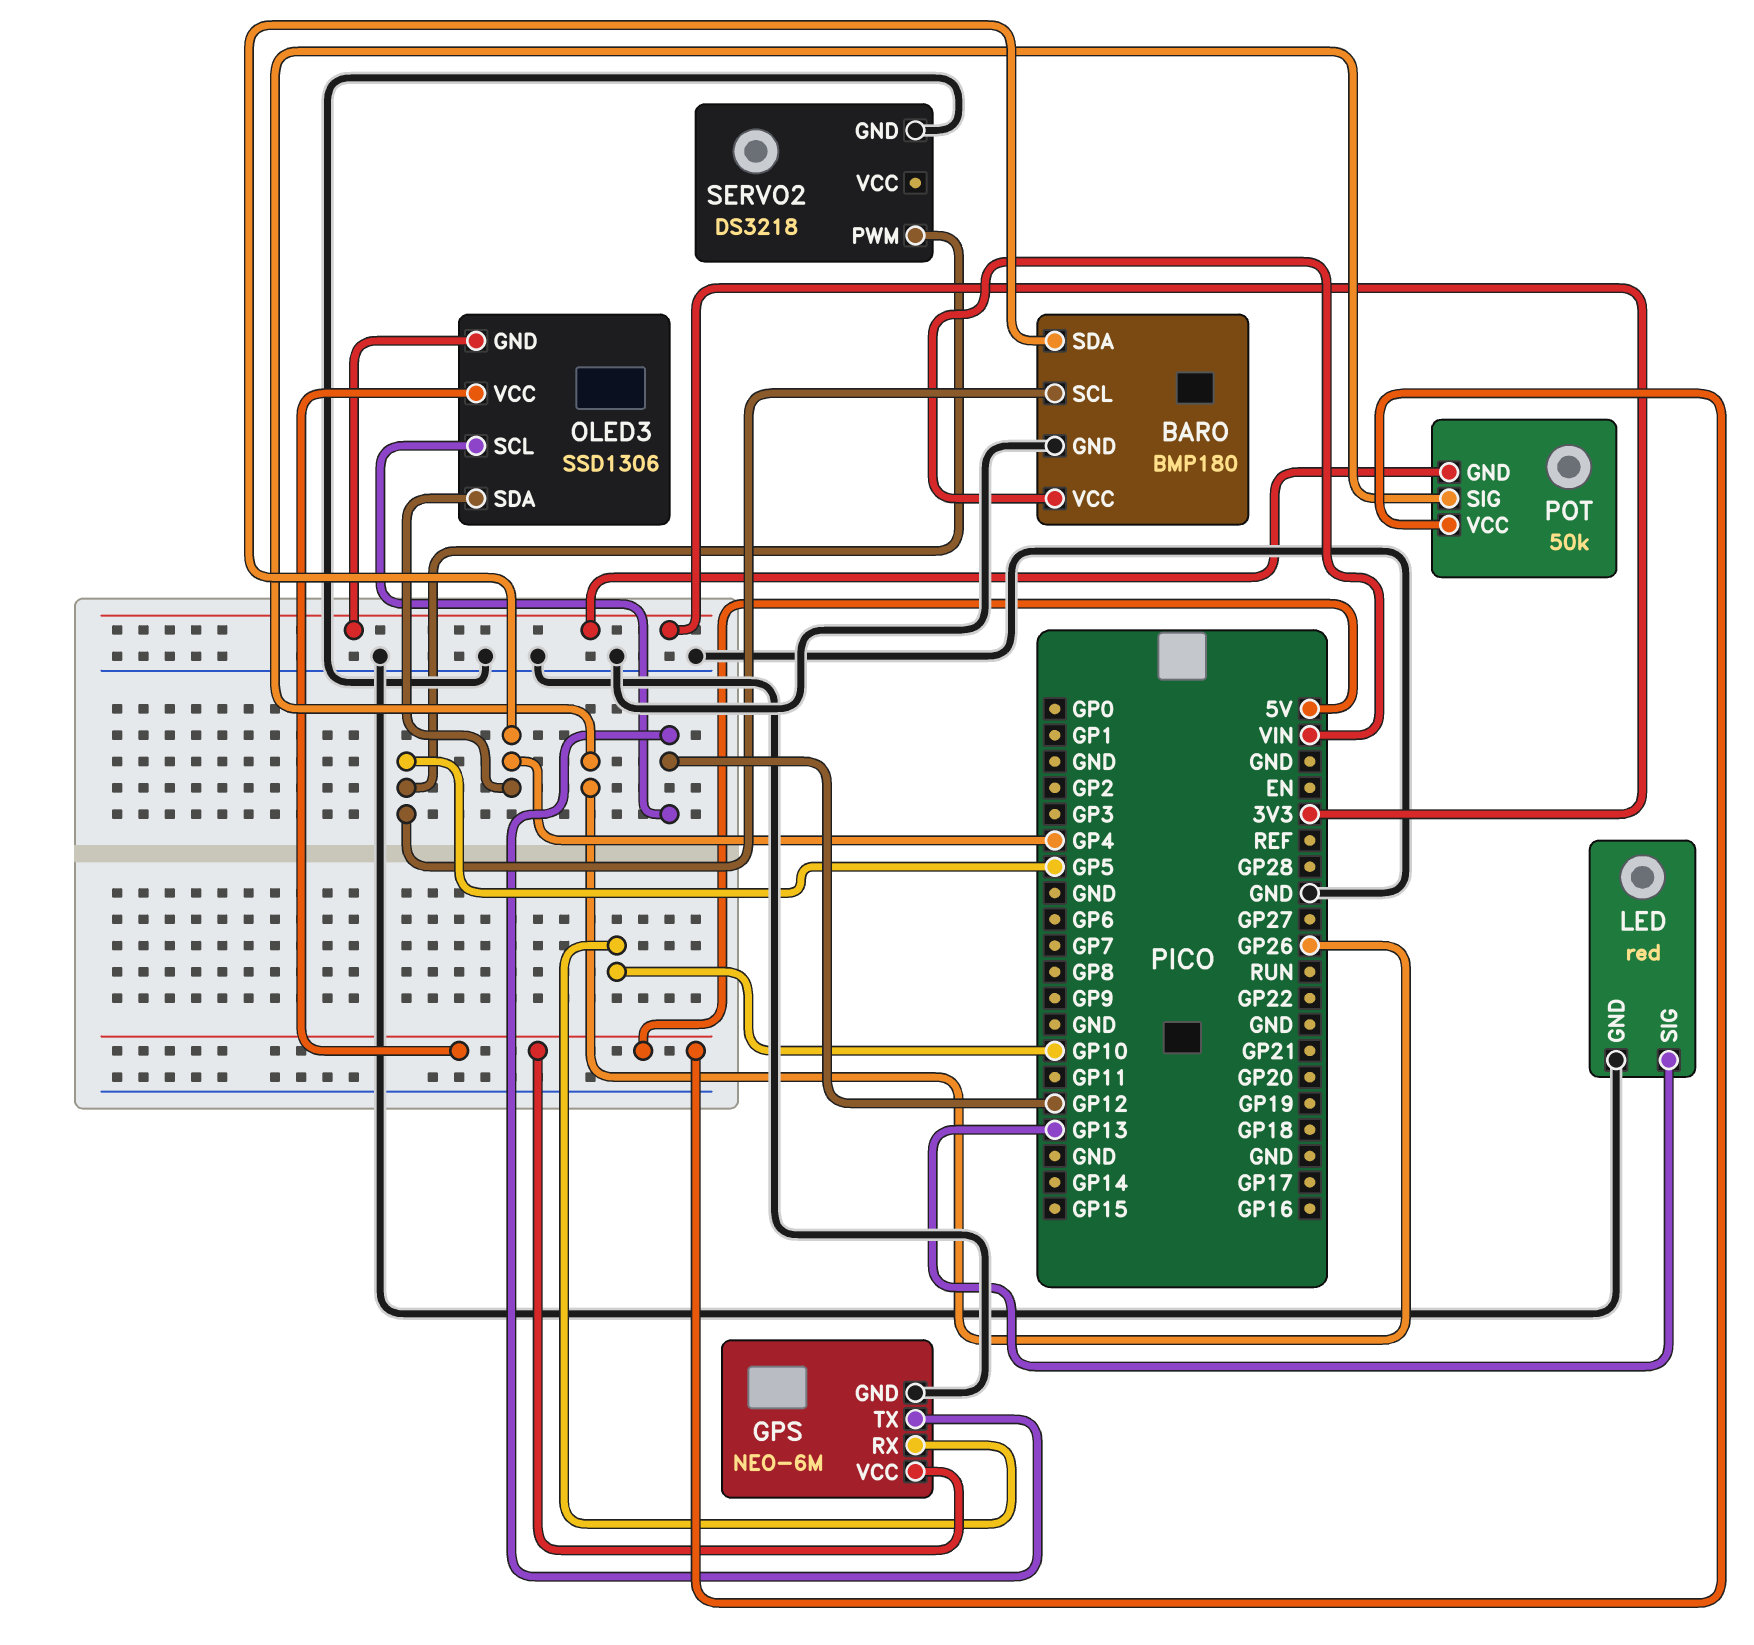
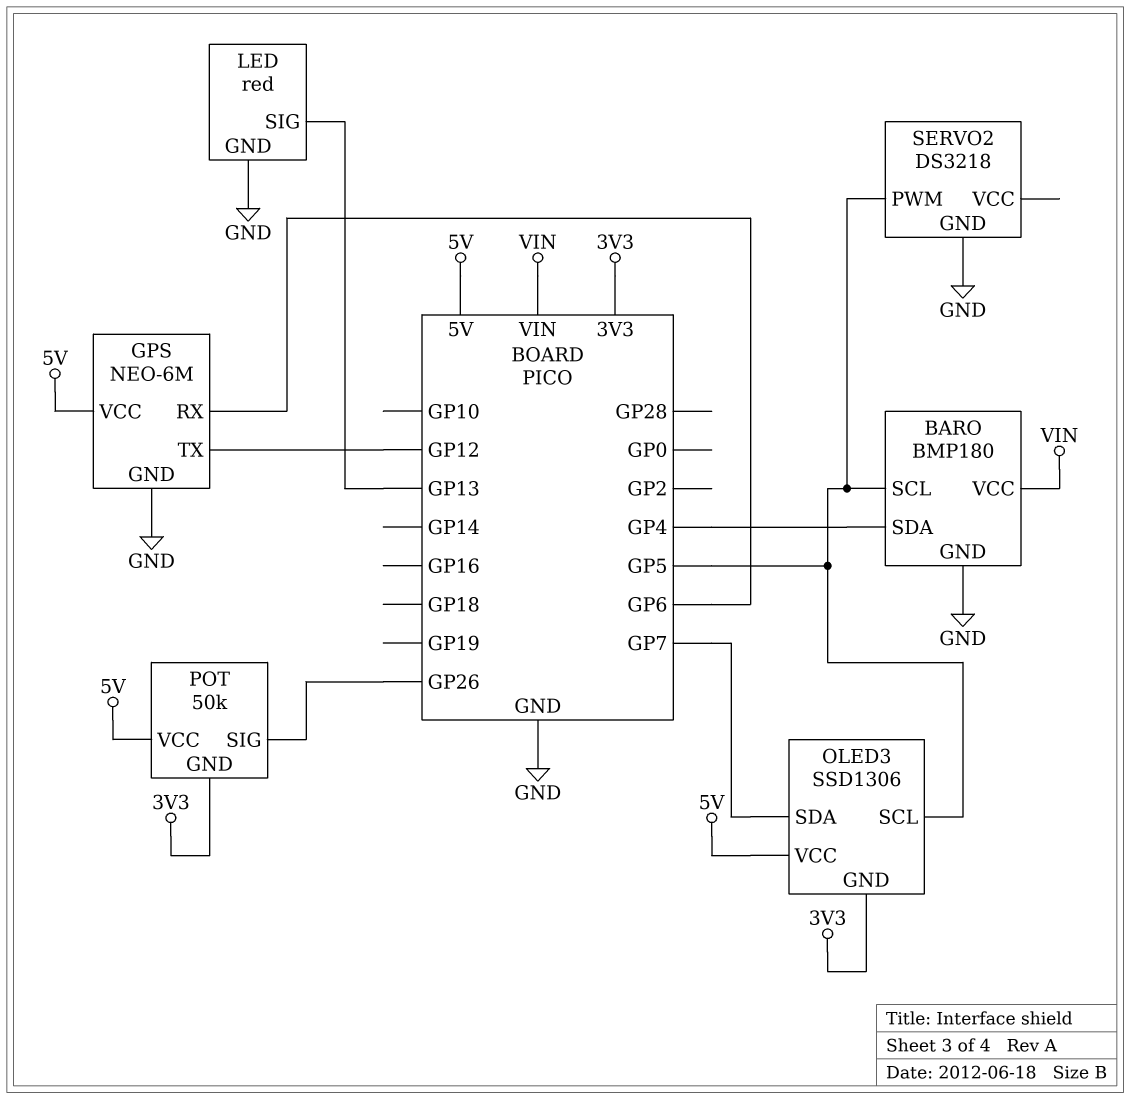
GPS pin RX: GP10 -> GP6
OLED3 pin SCL: GP12 -> GP5
OLED3 pin SDA: GP4 -> GP7

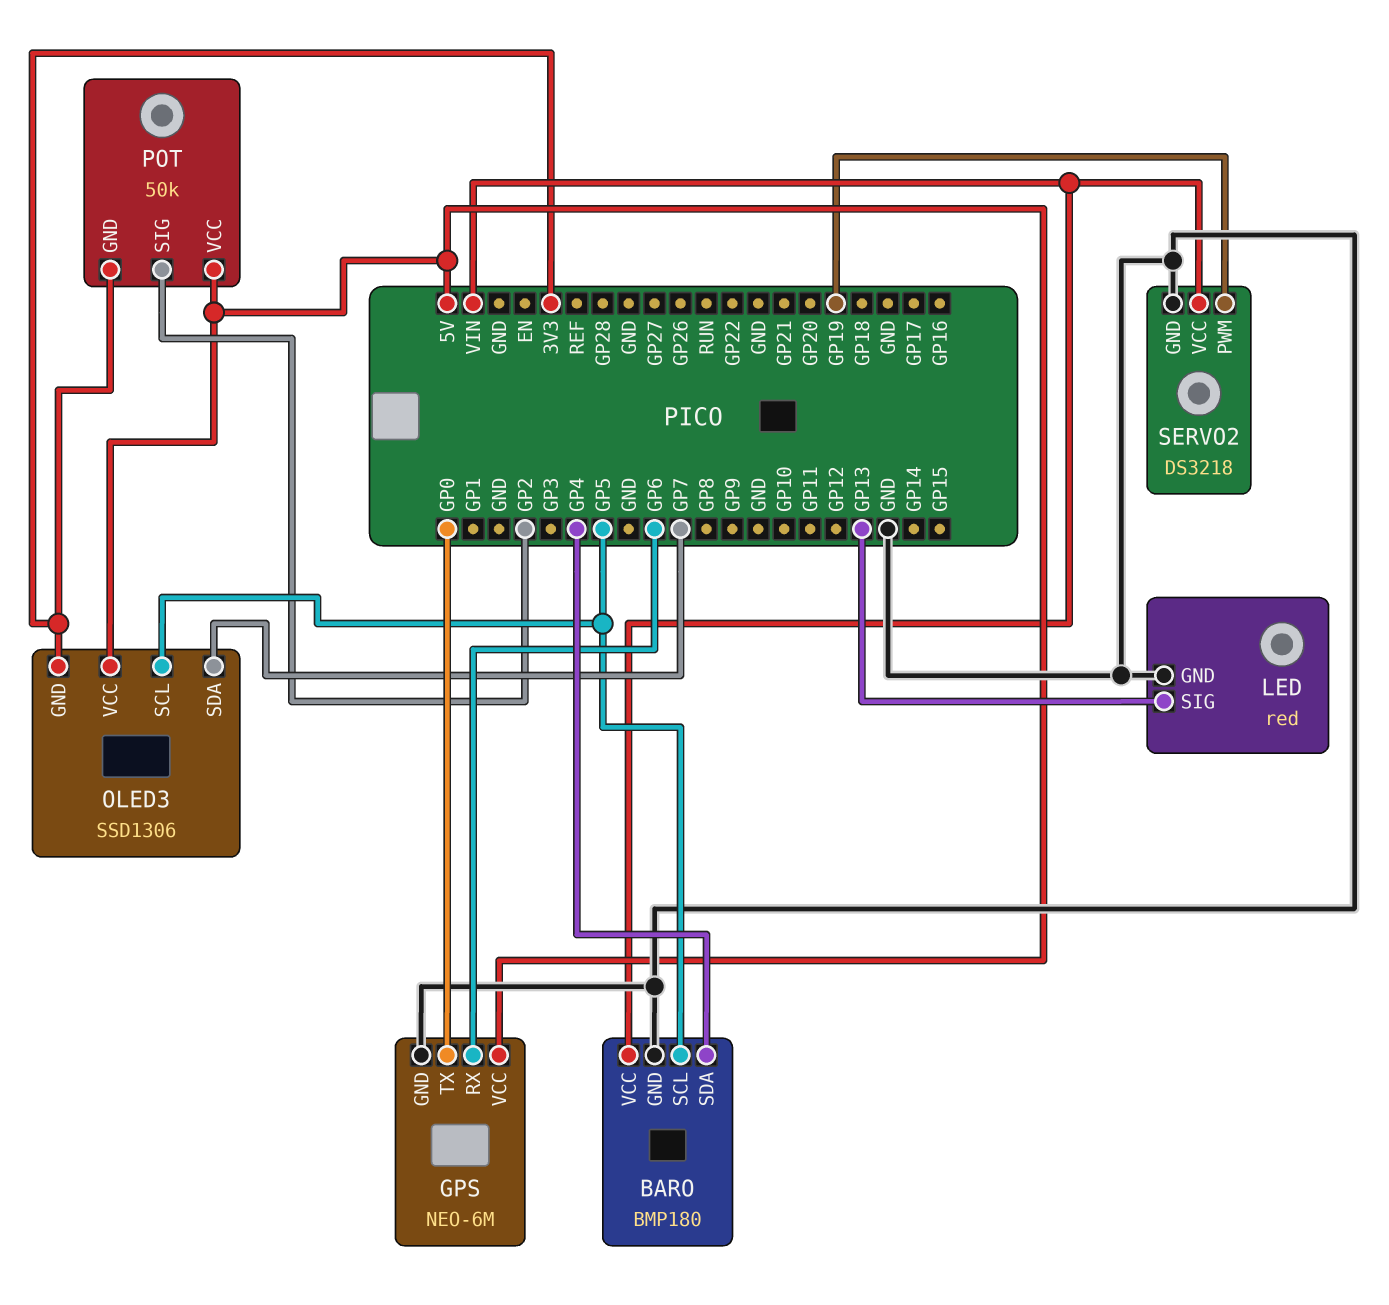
GPS pin TX: GP12 -> GP0
POT pin SIG: GP26 -> GP2
SERVO2 pin PWM: GP5 -> GP19
SERVO2 pin VCC: none -> VIN

